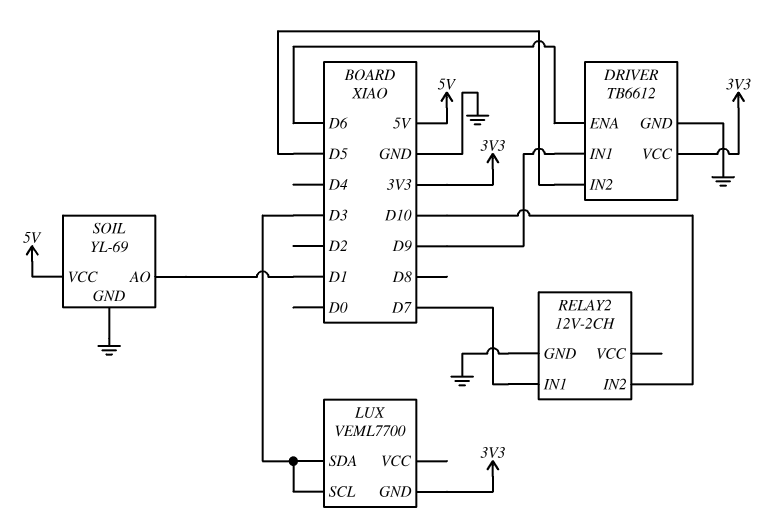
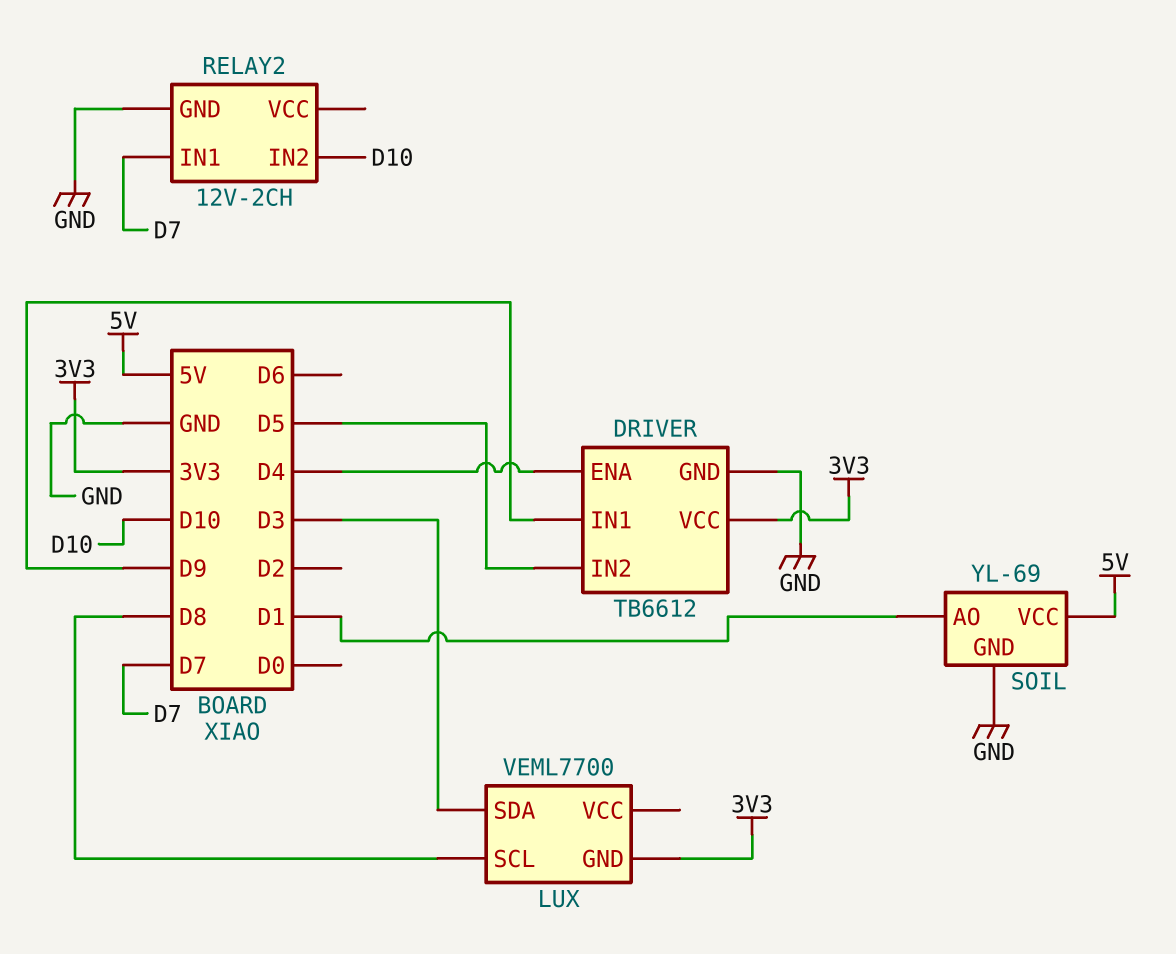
DRIVER pin ENA: D6 -> D4
LUX pin SCL: D3 -> D8

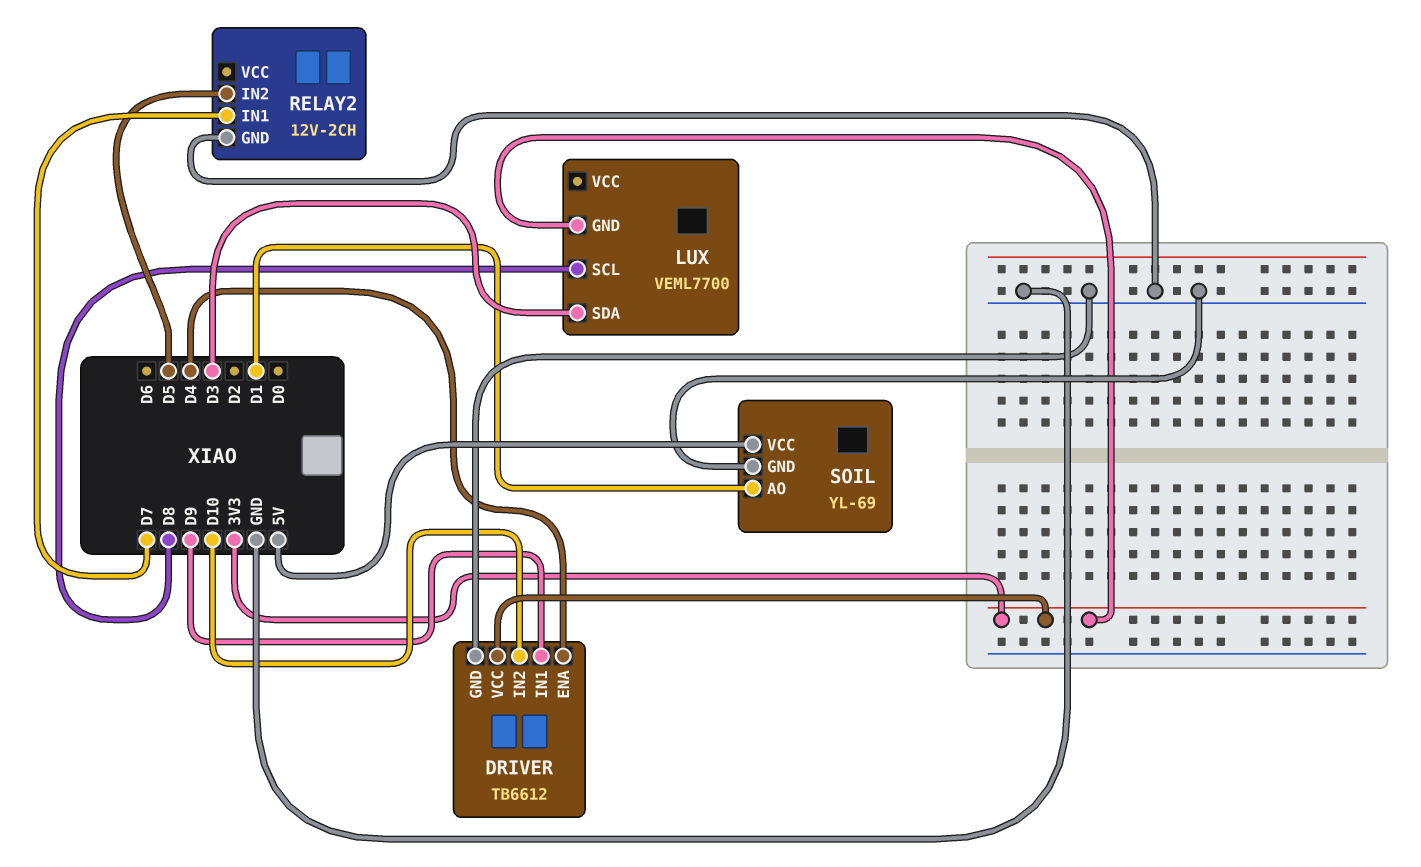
DRIVER pin IN2: D5 -> D10
RELAY2 pin IN2: D10 -> D5

